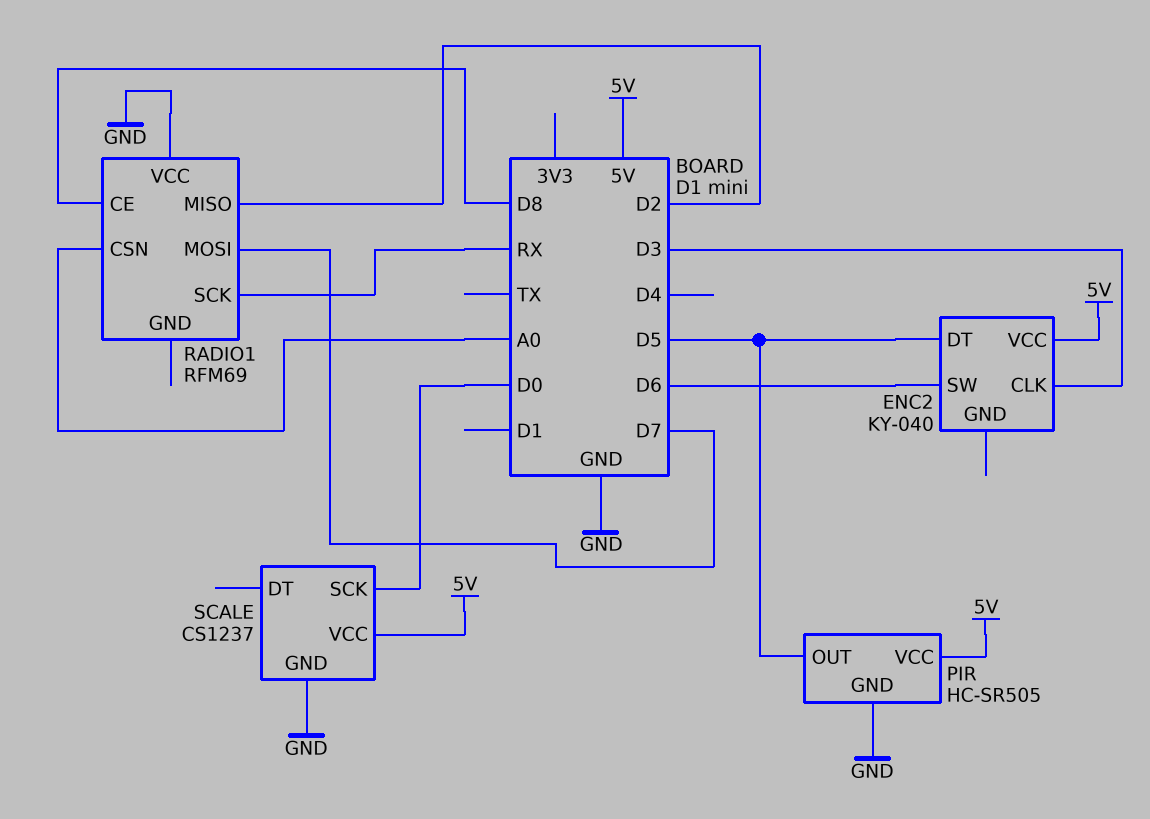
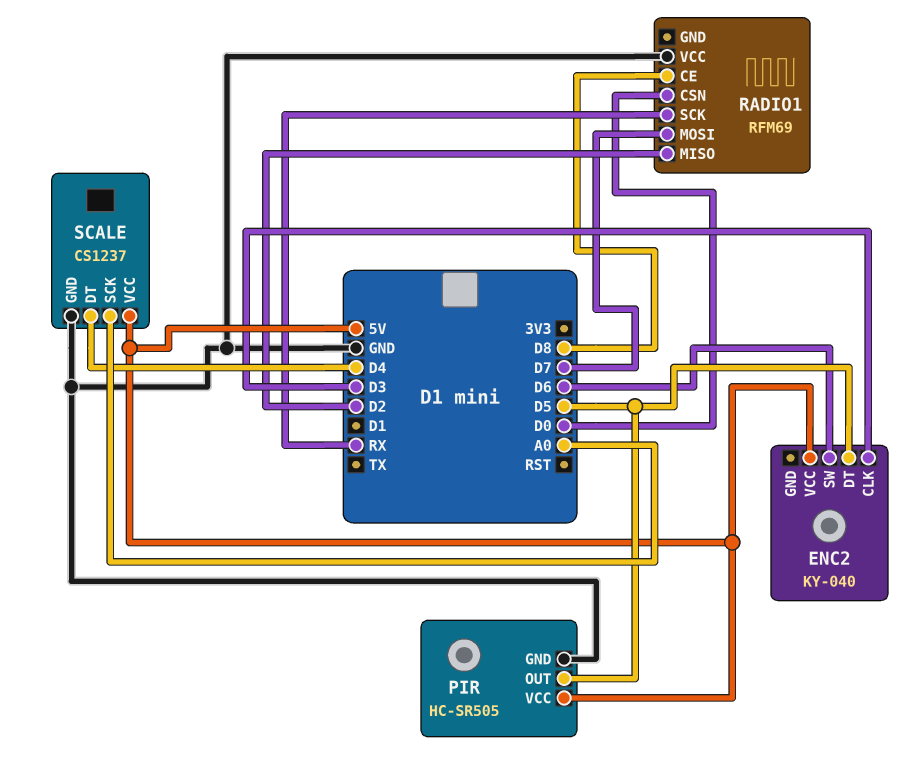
RADIO1 pin CSN: A0 -> D0
SCALE pin DT: none -> D4
SCALE pin SCK: D0 -> A0

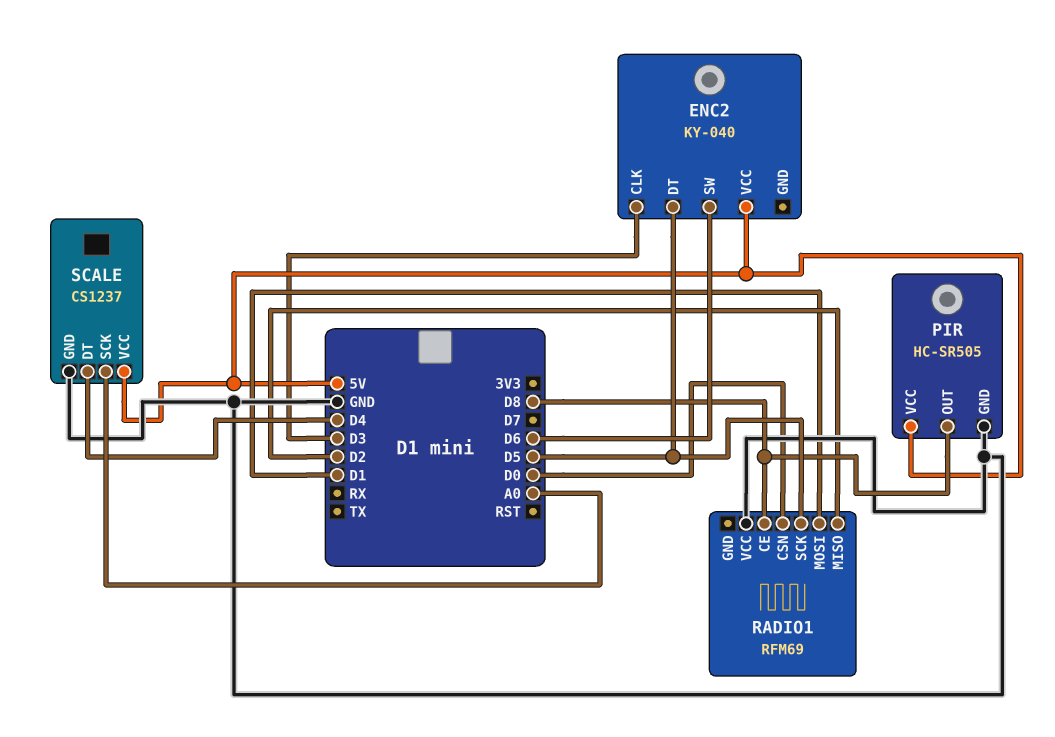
PIR pin OUT: D5 -> D8
RADIO1 pin MOSI: D7 -> D1
RADIO1 pin SCK: RX -> D5

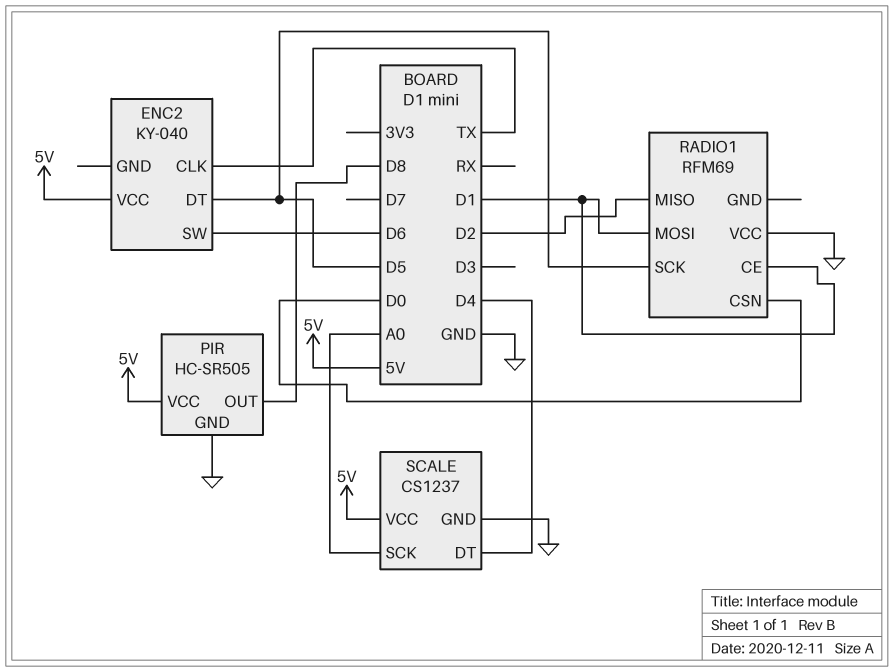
ENC2 pin CLK: D3 -> TX
RADIO1 pin CE: D8 -> D1

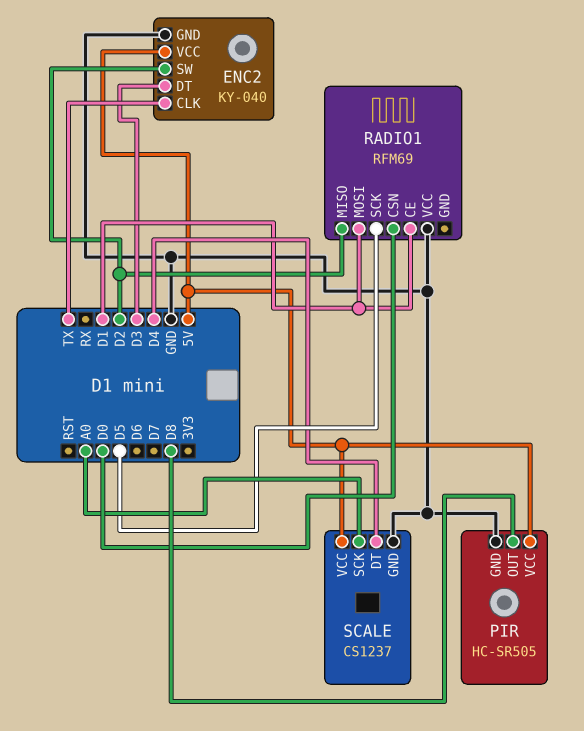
ENC2 pin DT: D5 -> D3
ENC2 pin GND: none -> GND
ENC2 pin SW: D6 -> D2

